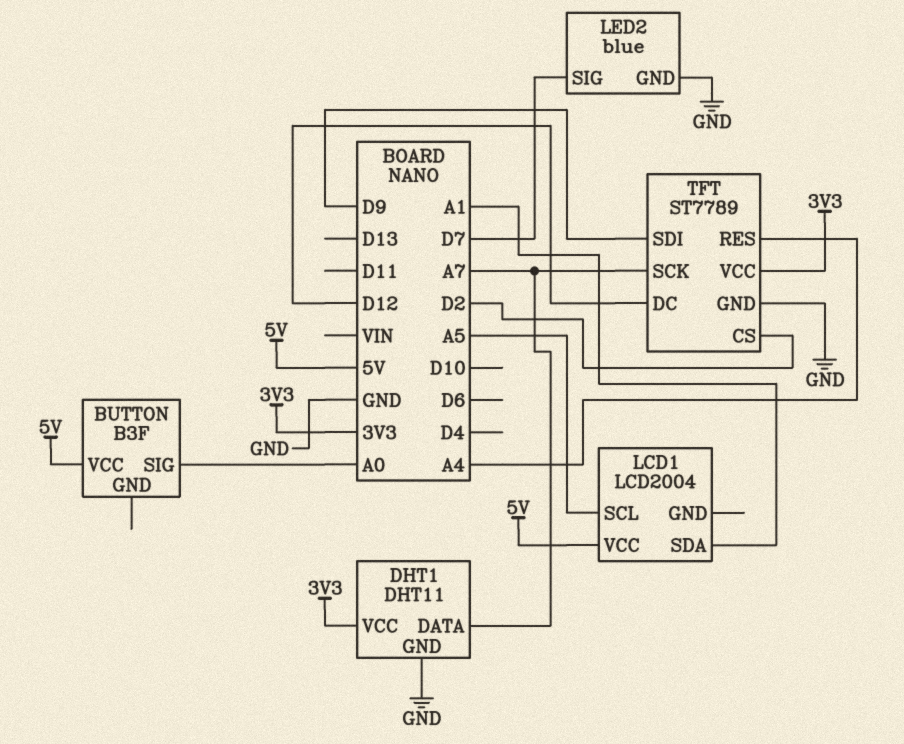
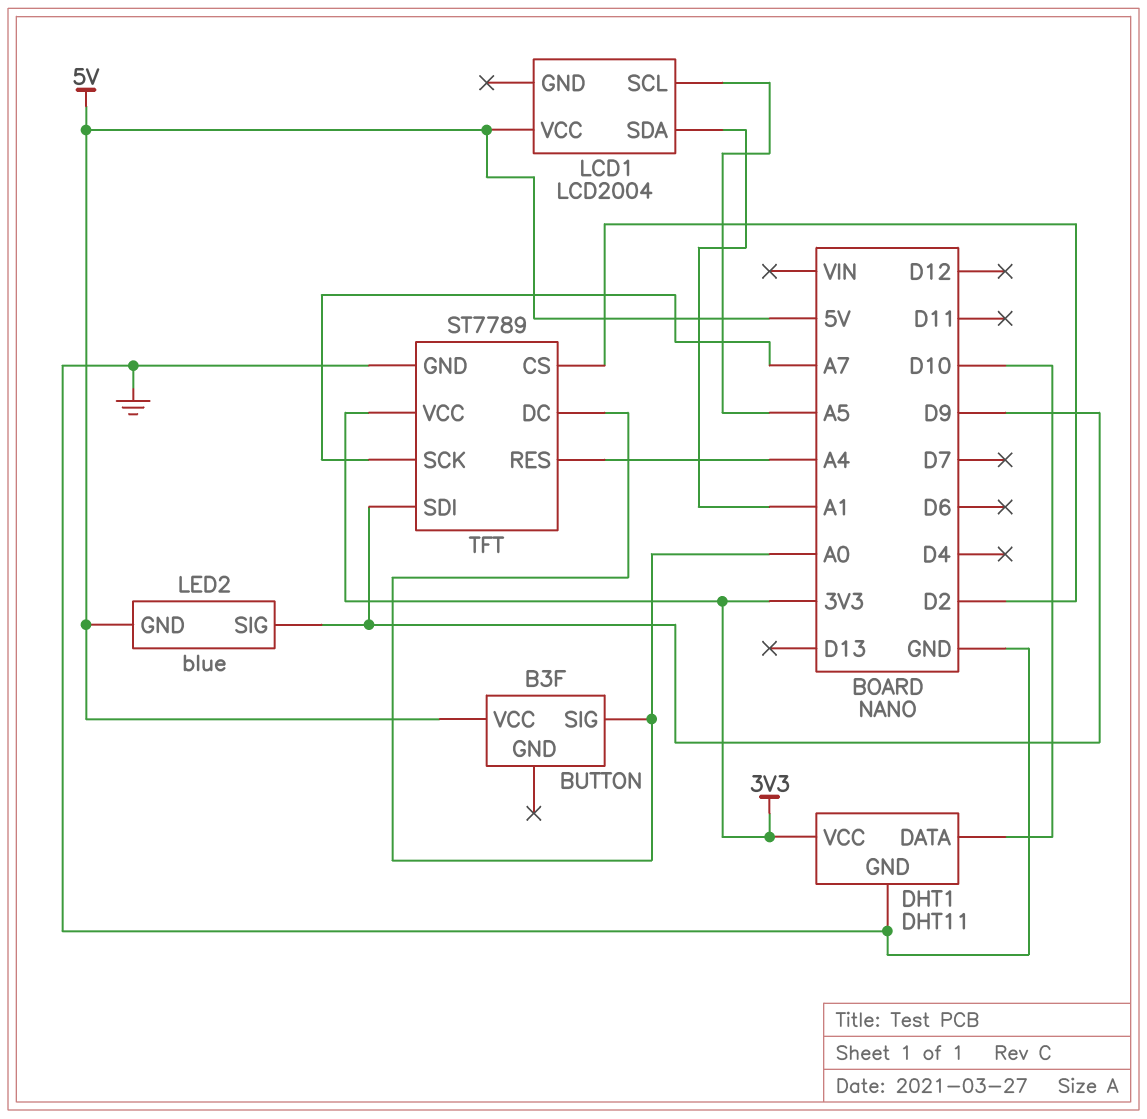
DHT1 pin DATA: A7 -> D10
LED2 pin GND: GND -> 5V
LED2 pin SIG: D7 -> D9
TFT pin DC: D12 -> A0

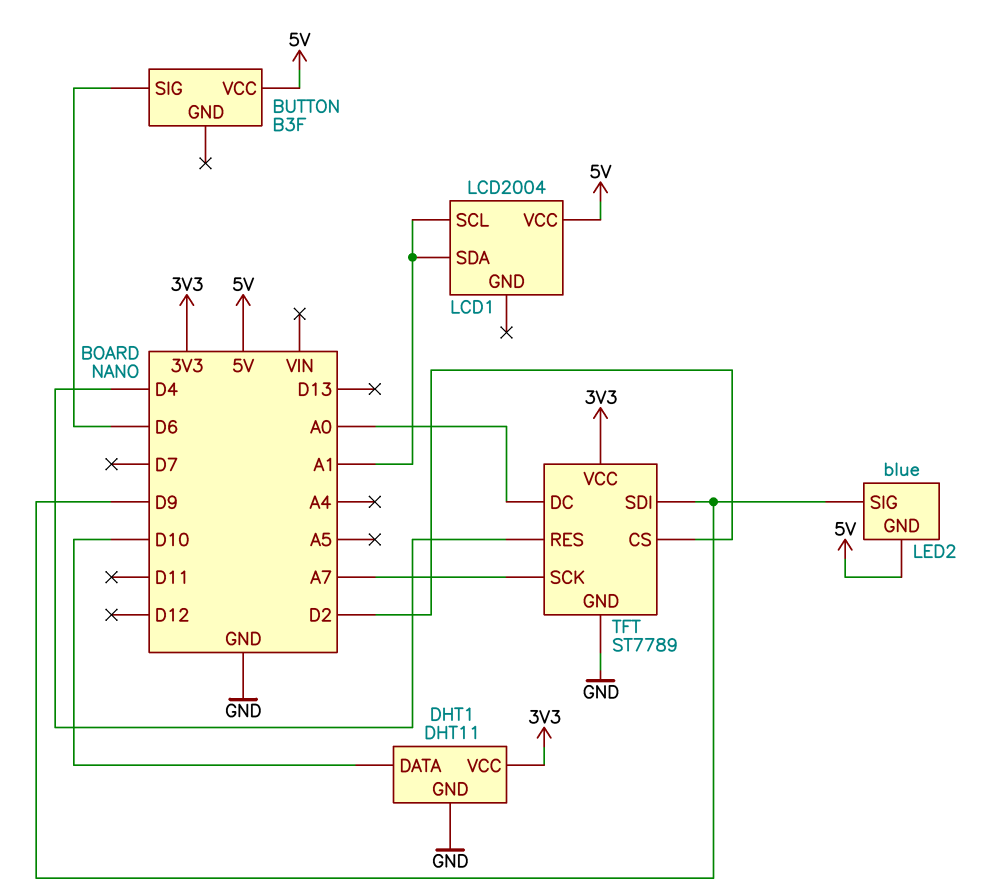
BUTTON pin SIG: A0 -> D6
LCD1 pin SCL: A5 -> A1
TFT pin RES: A4 -> D4

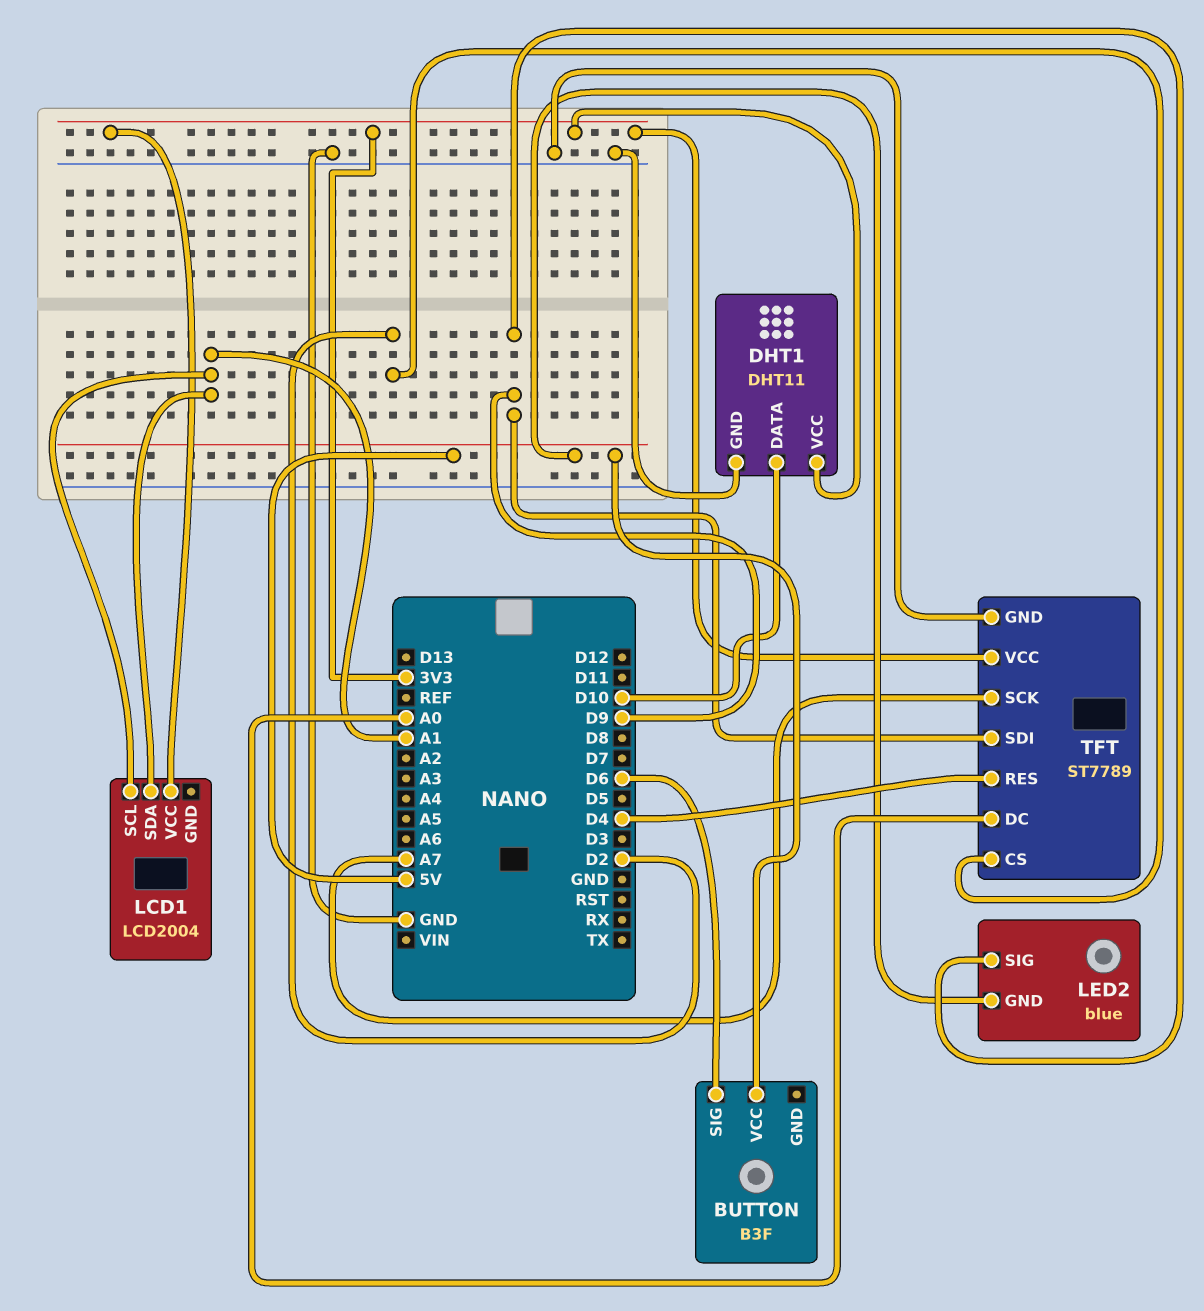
LCD1 pin VCC: 5V -> 3V3

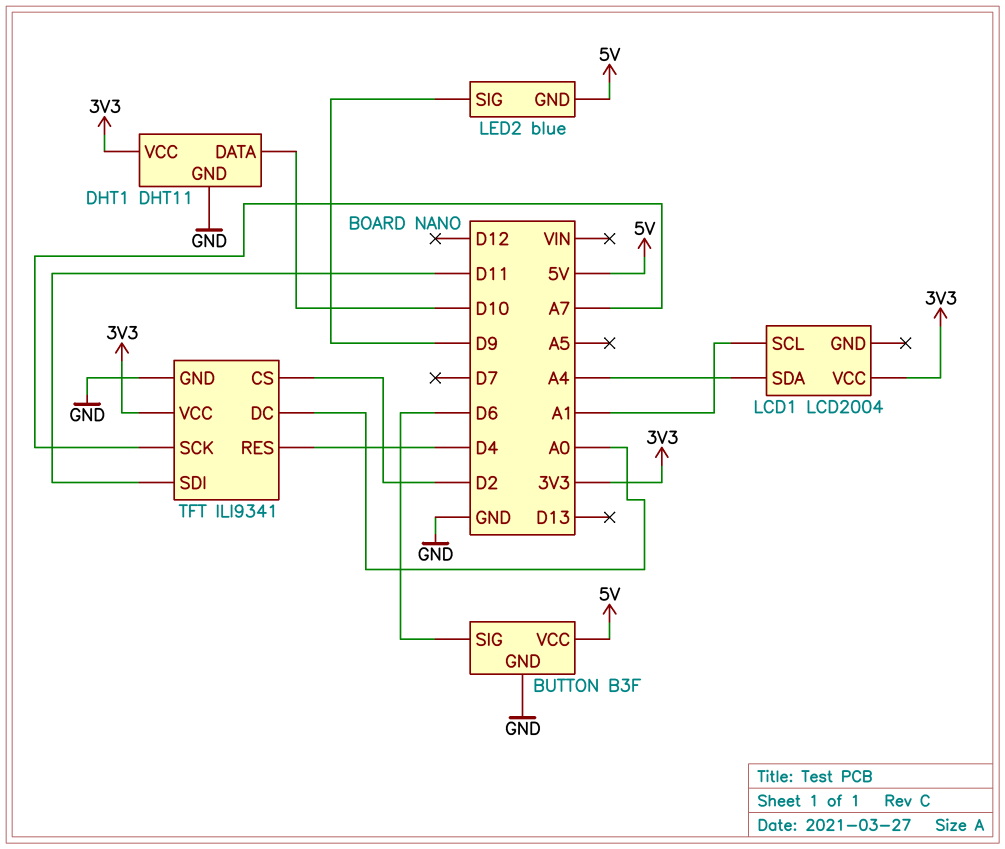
BUTTON pin GND: none -> GND
LCD1 pin SDA: A1 -> A4
TFT: ST7789 -> ILI9341
TFT pin SDI: D9 -> D11

